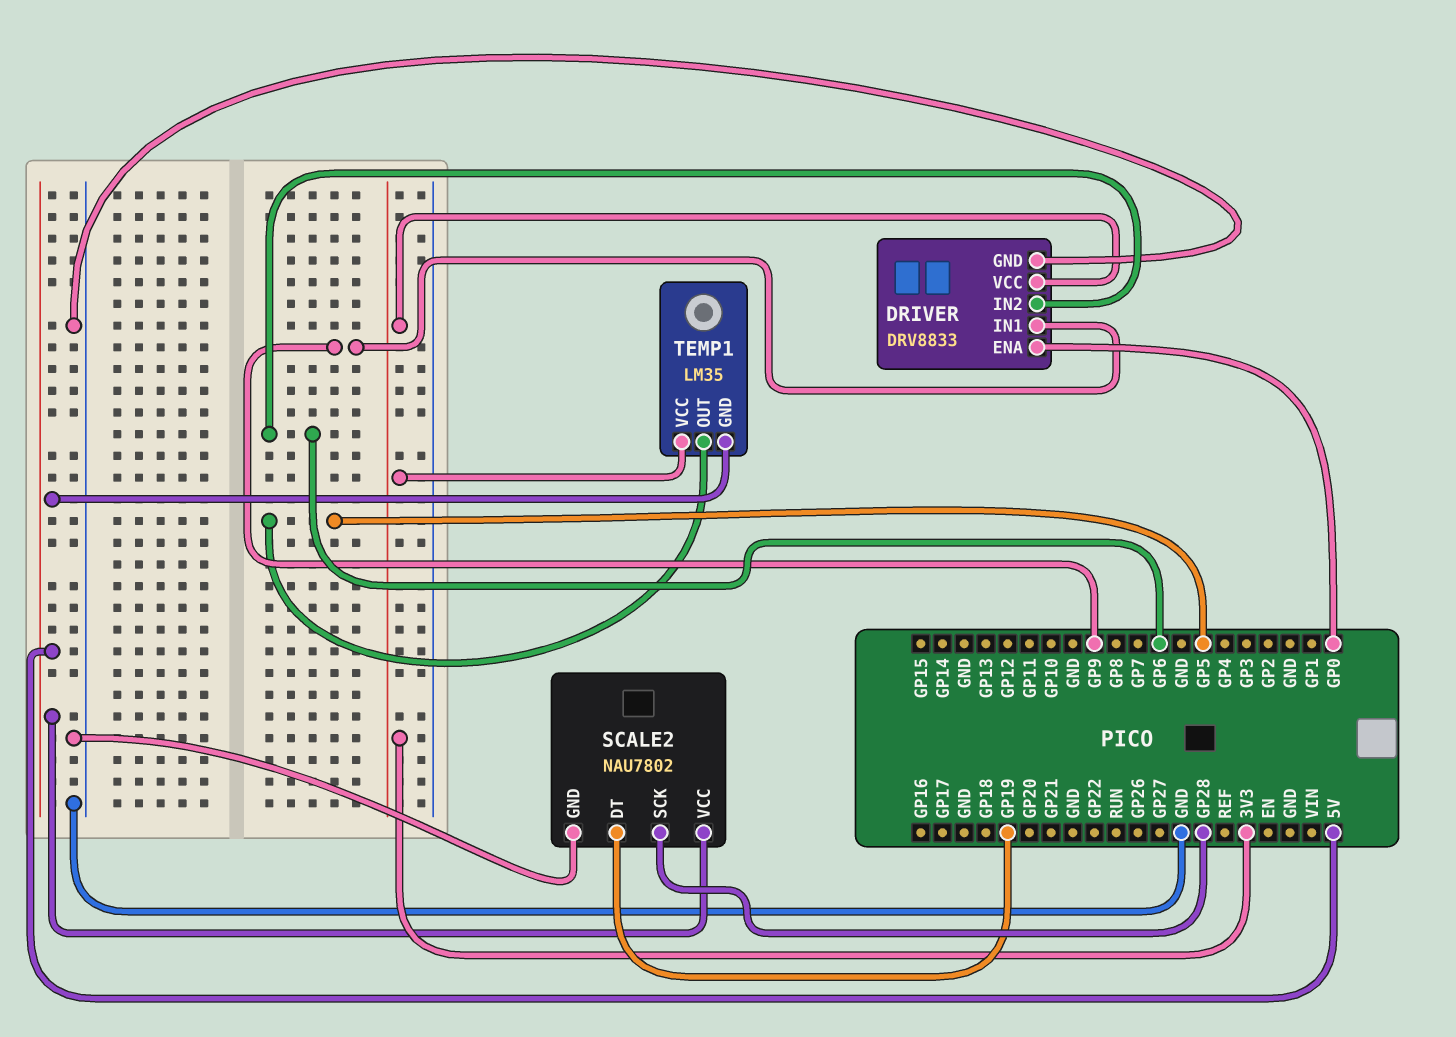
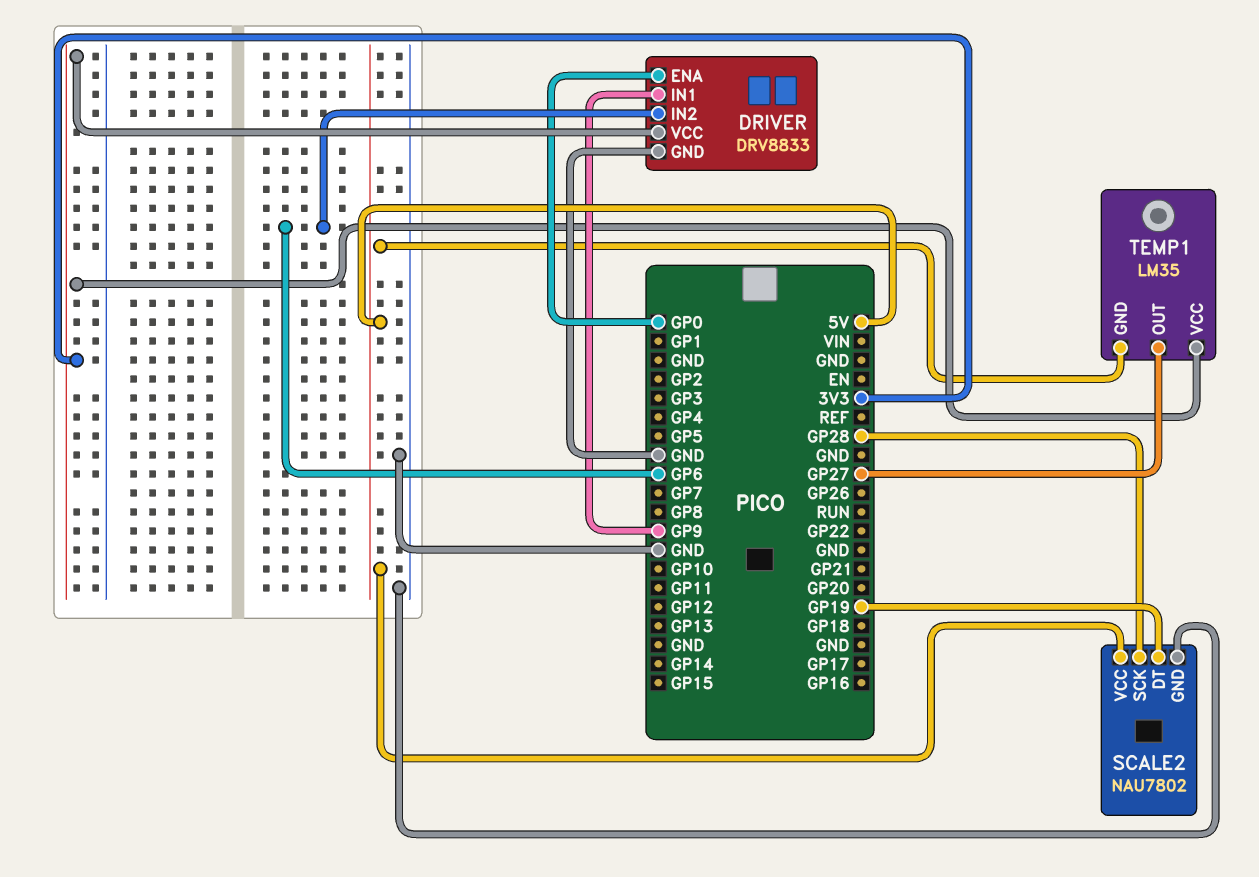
TEMP1 pin OUT: GP5 -> GP27

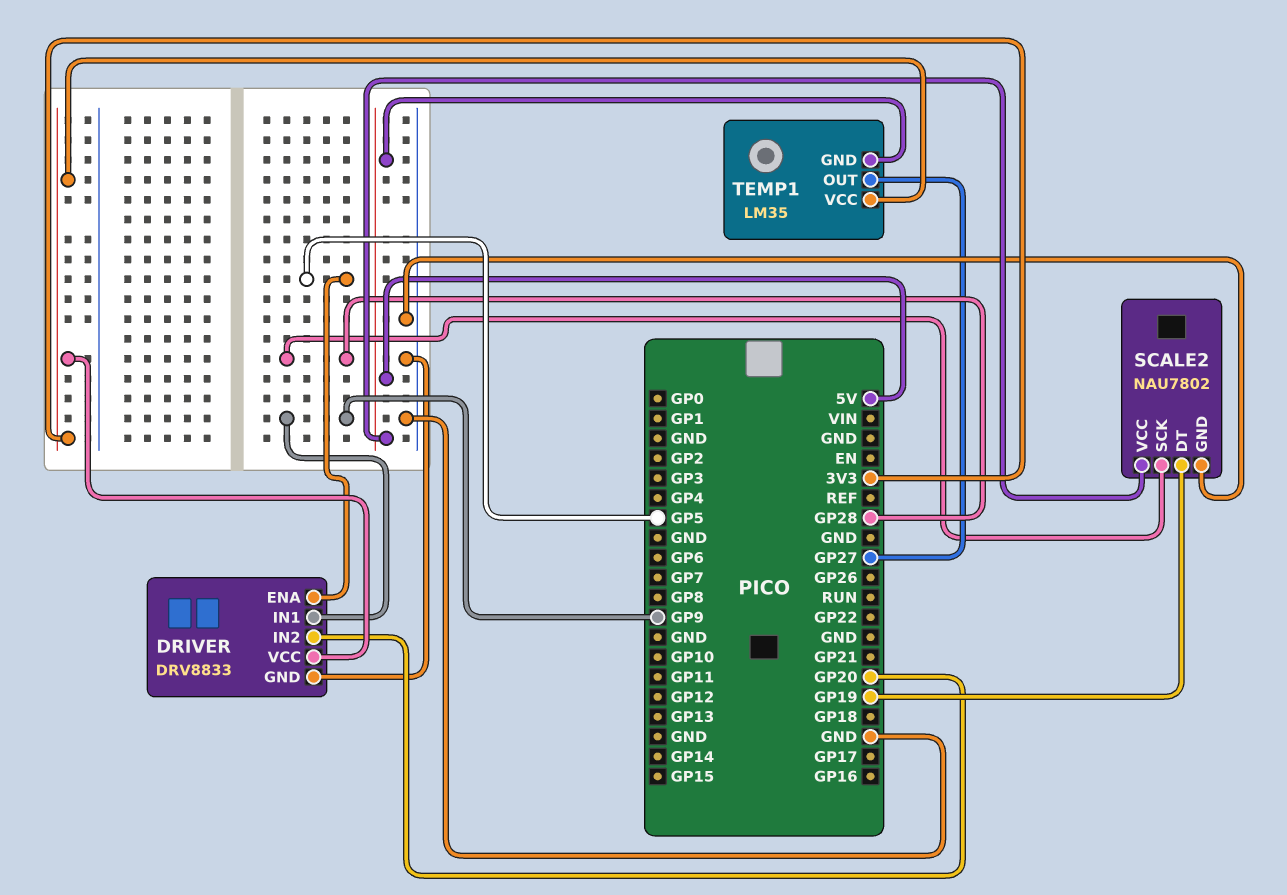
DRIVER pin ENA: GP0 -> GP5
DRIVER pin IN2: GP6 -> GP20

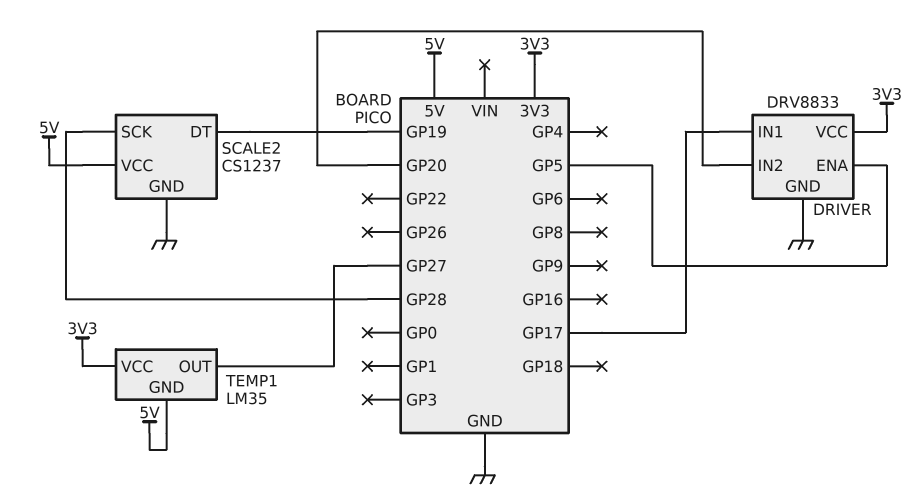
DRIVER pin IN1: GP9 -> GP17
SCALE2: NAU7802 -> CS1237

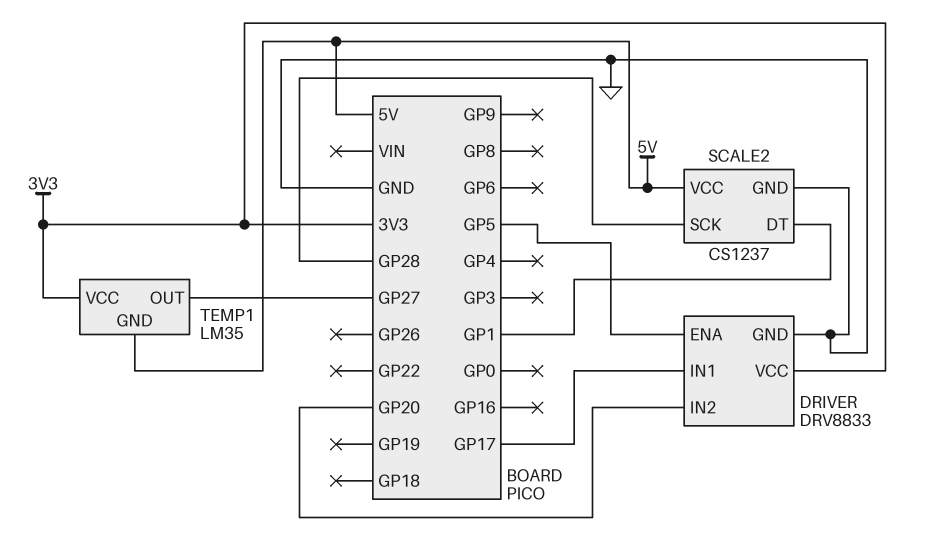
SCALE2 pin DT: GP19 -> GP1

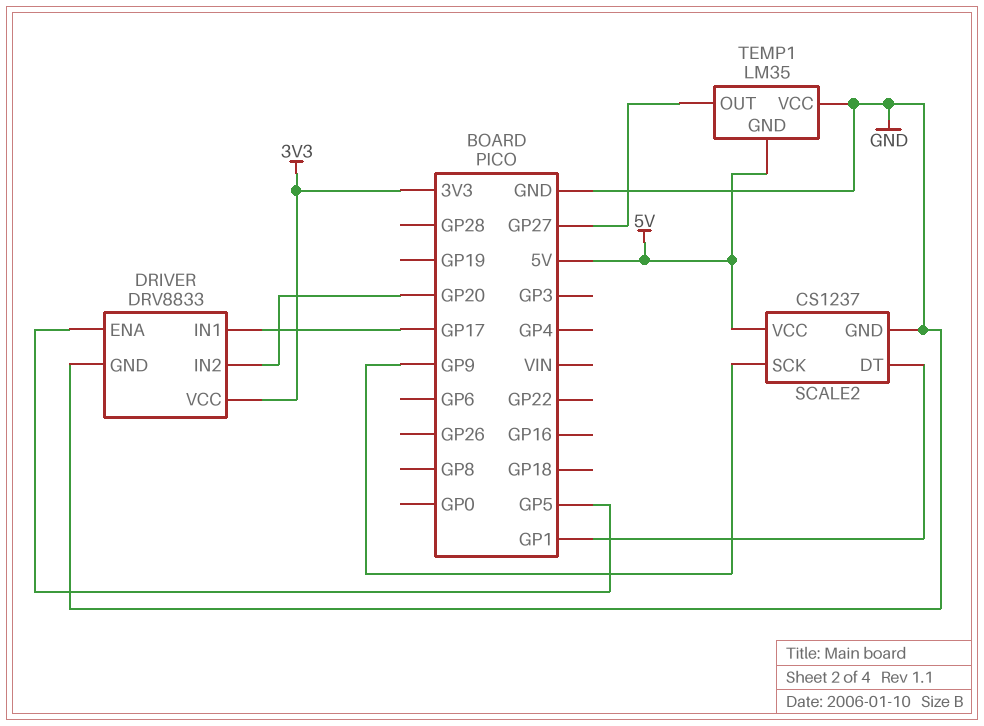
SCALE2 pin SCK: GP28 -> GP9
TEMP1 pin VCC: 3V3 -> GND

